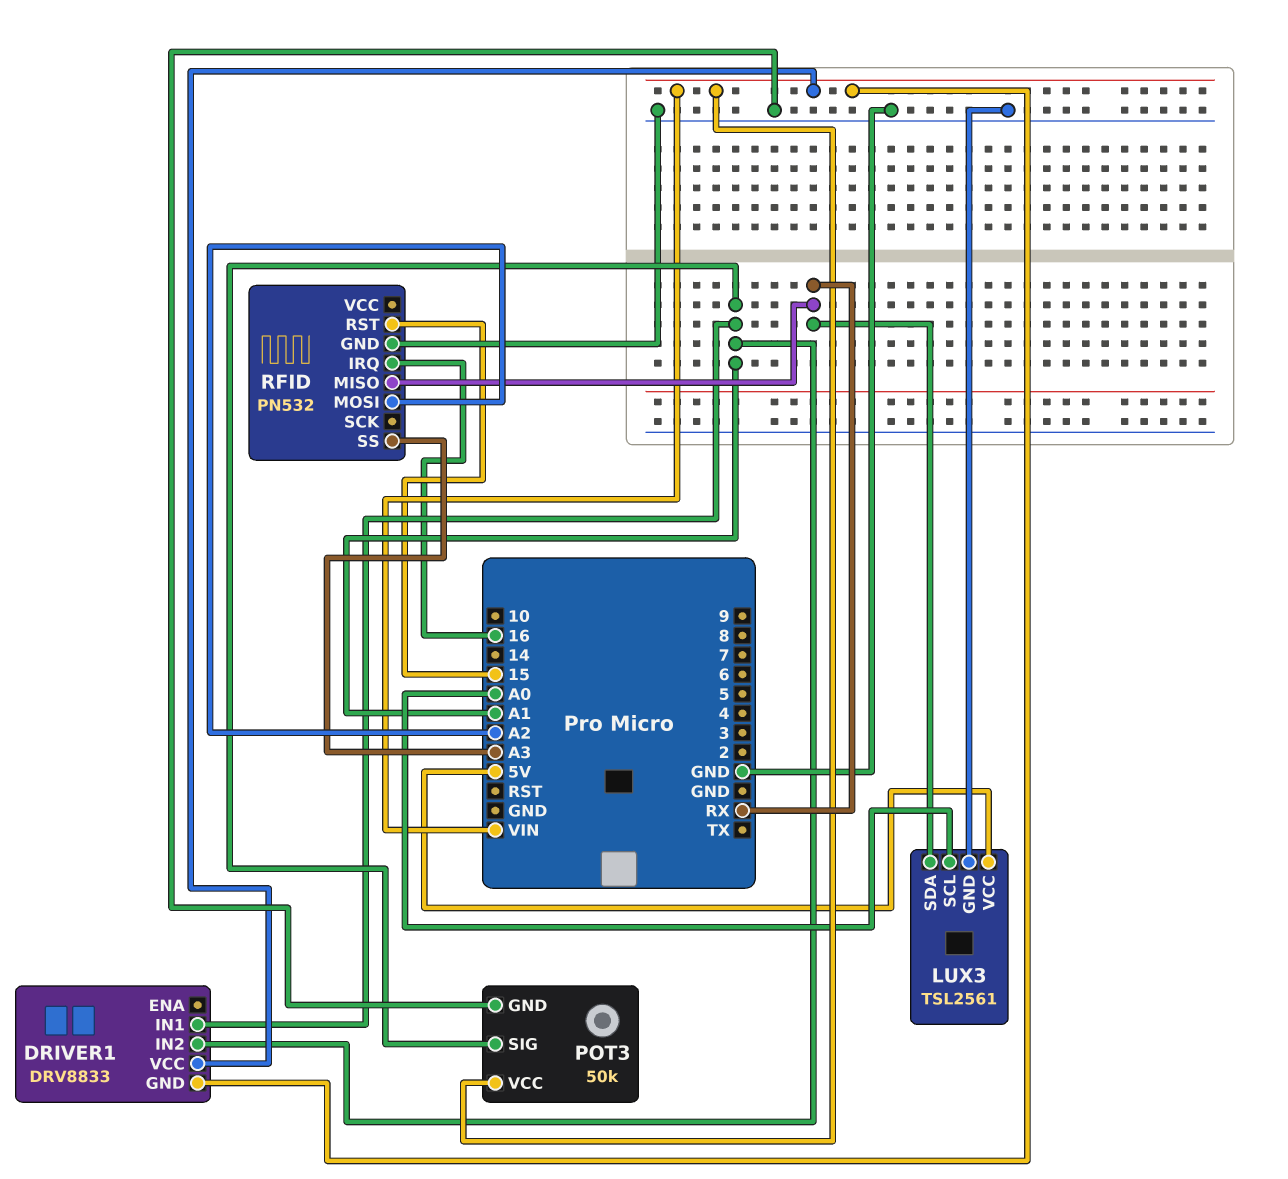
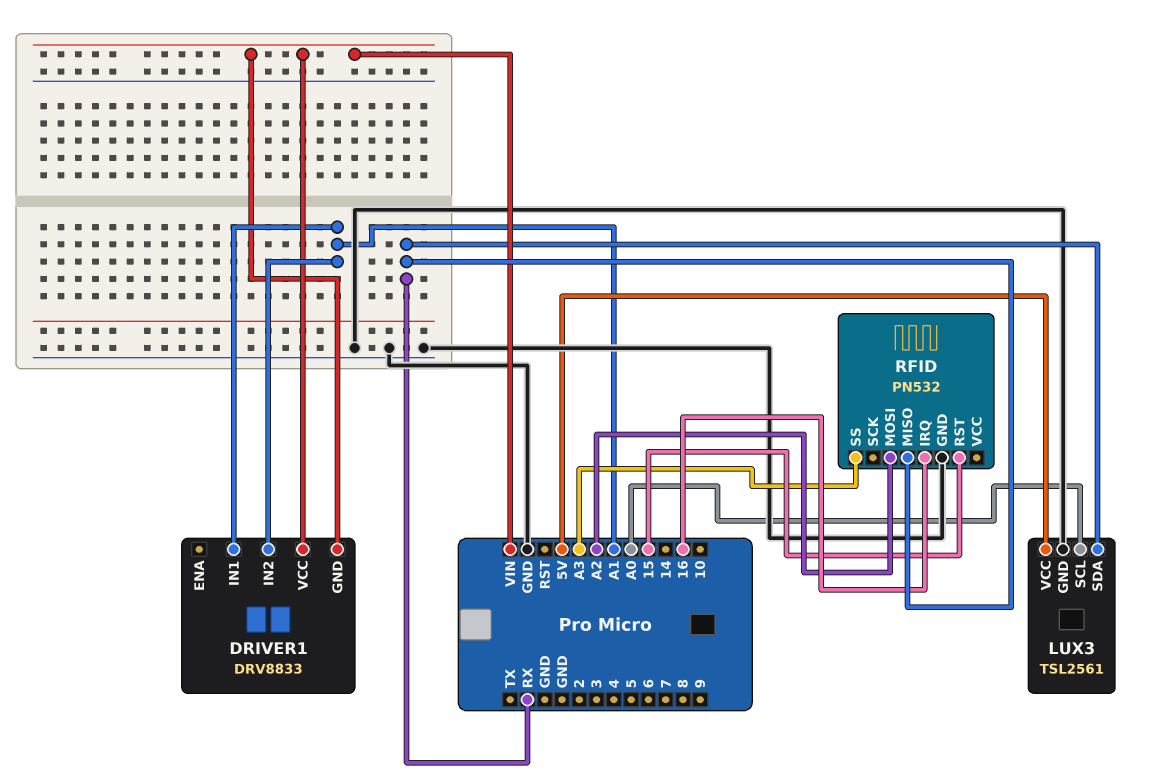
POT3: 50k -> none
POT3 pin GND: GND -> none
POT3 pin SIG: A1 -> none
POT3 pin VCC: VIN -> none

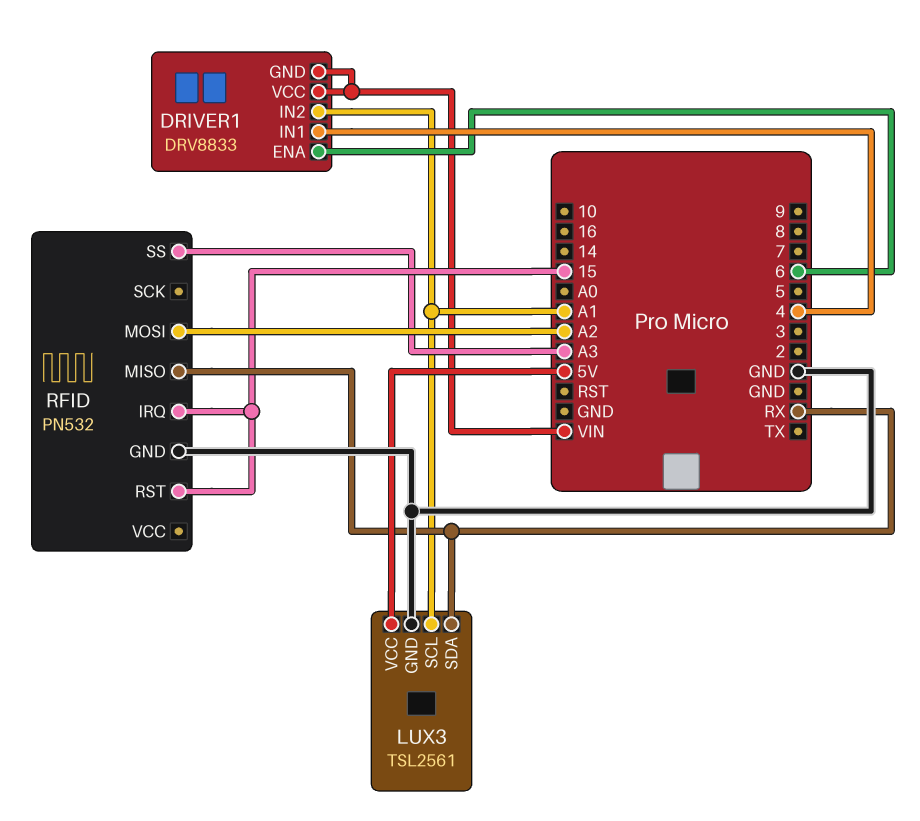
DRIVER1 pin ENA: none -> 6
DRIVER1 pin IN1: A1 -> 4
LUX3 pin SCL: A0 -> A1
RFID pin IRQ: 16 -> 15

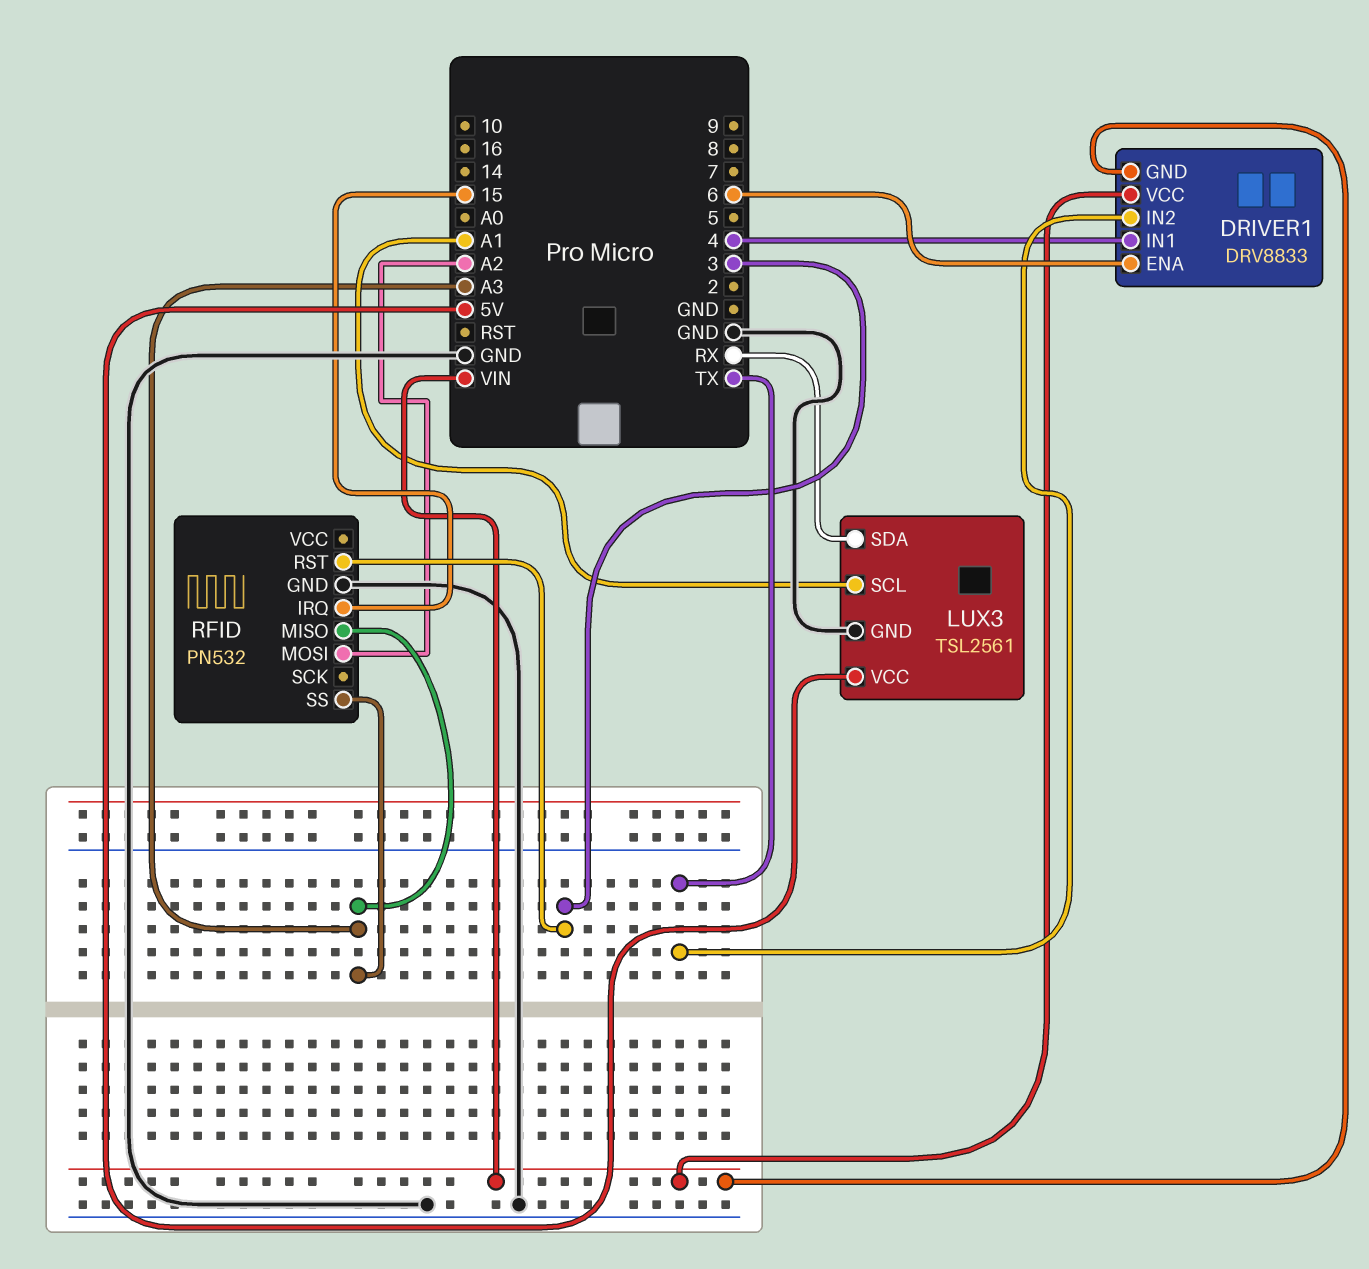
DRIVER1 pin IN2: A1 -> TX
RFID pin MISO: RX -> A3
RFID pin RST: 15 -> 3

